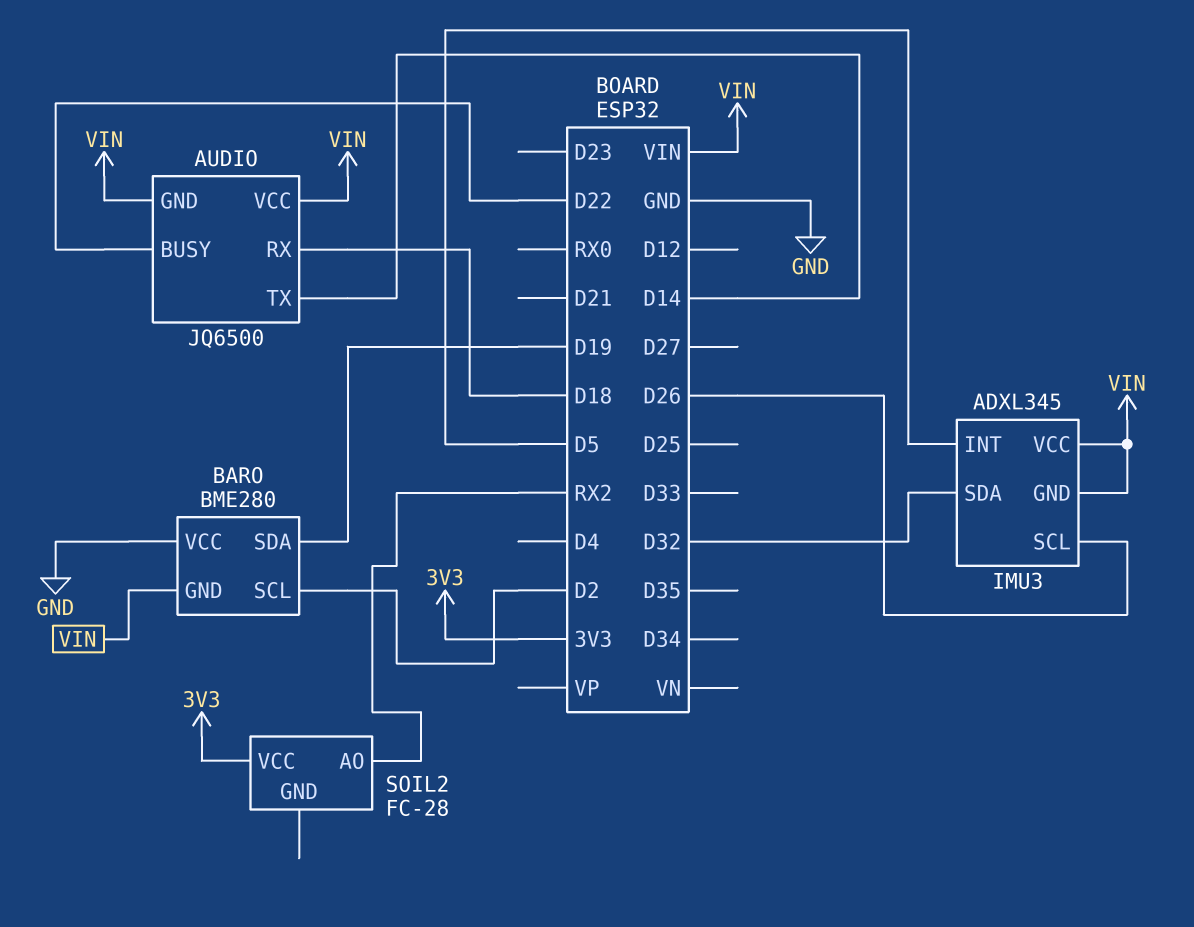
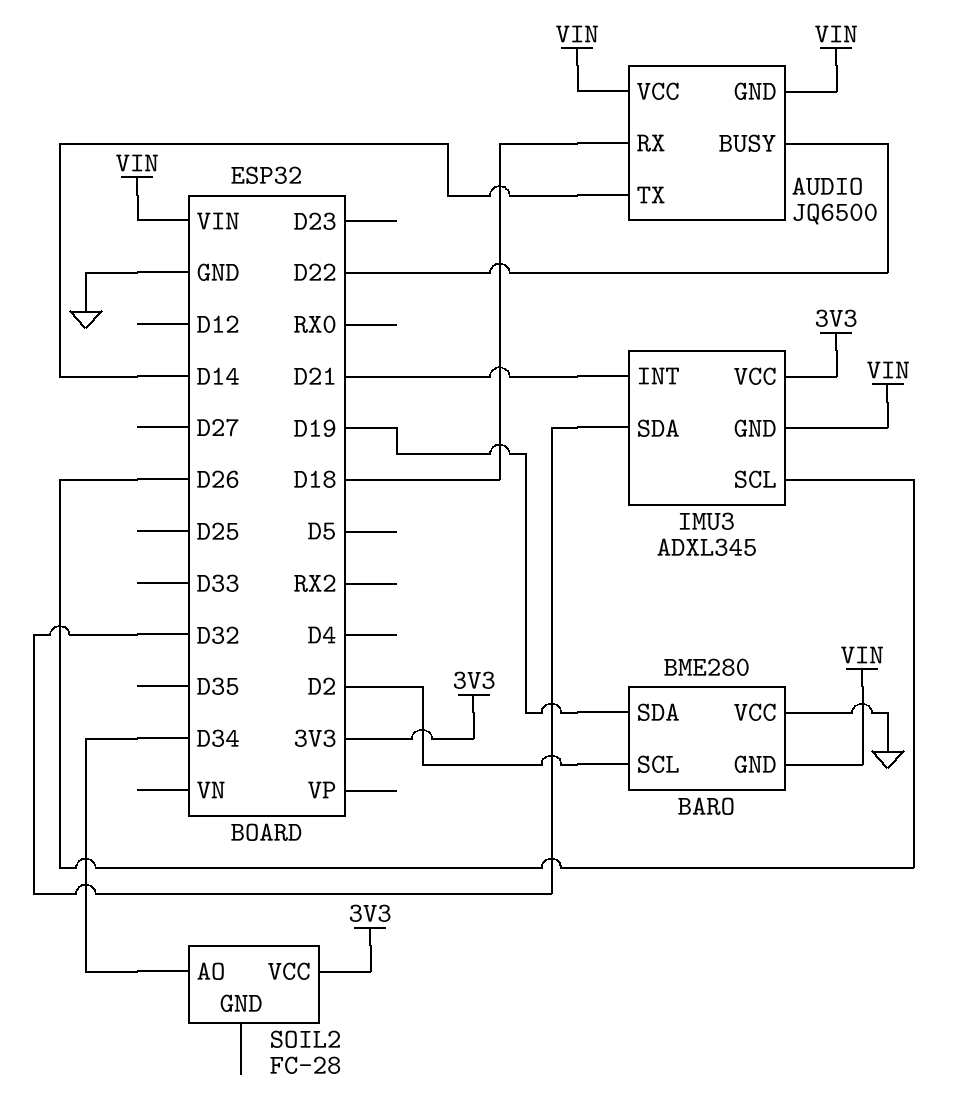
IMU3 pin INT: D5 -> D21
IMU3 pin VCC: VIN -> 3V3
SOIL2 pin AO: RX2 -> D34

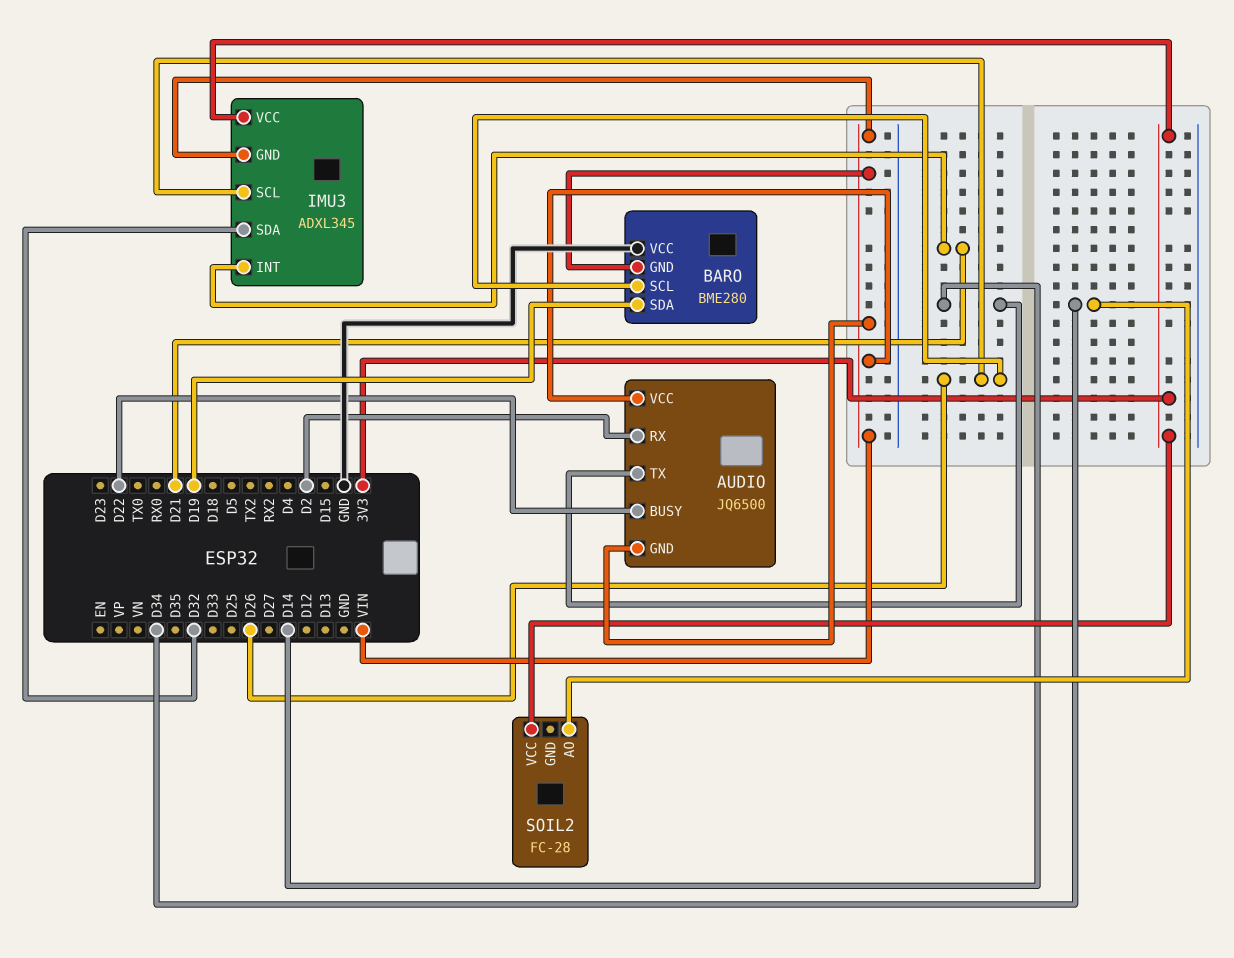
AUDIO pin RX: D18 -> D2
BARO pin SCL: D2 -> D26

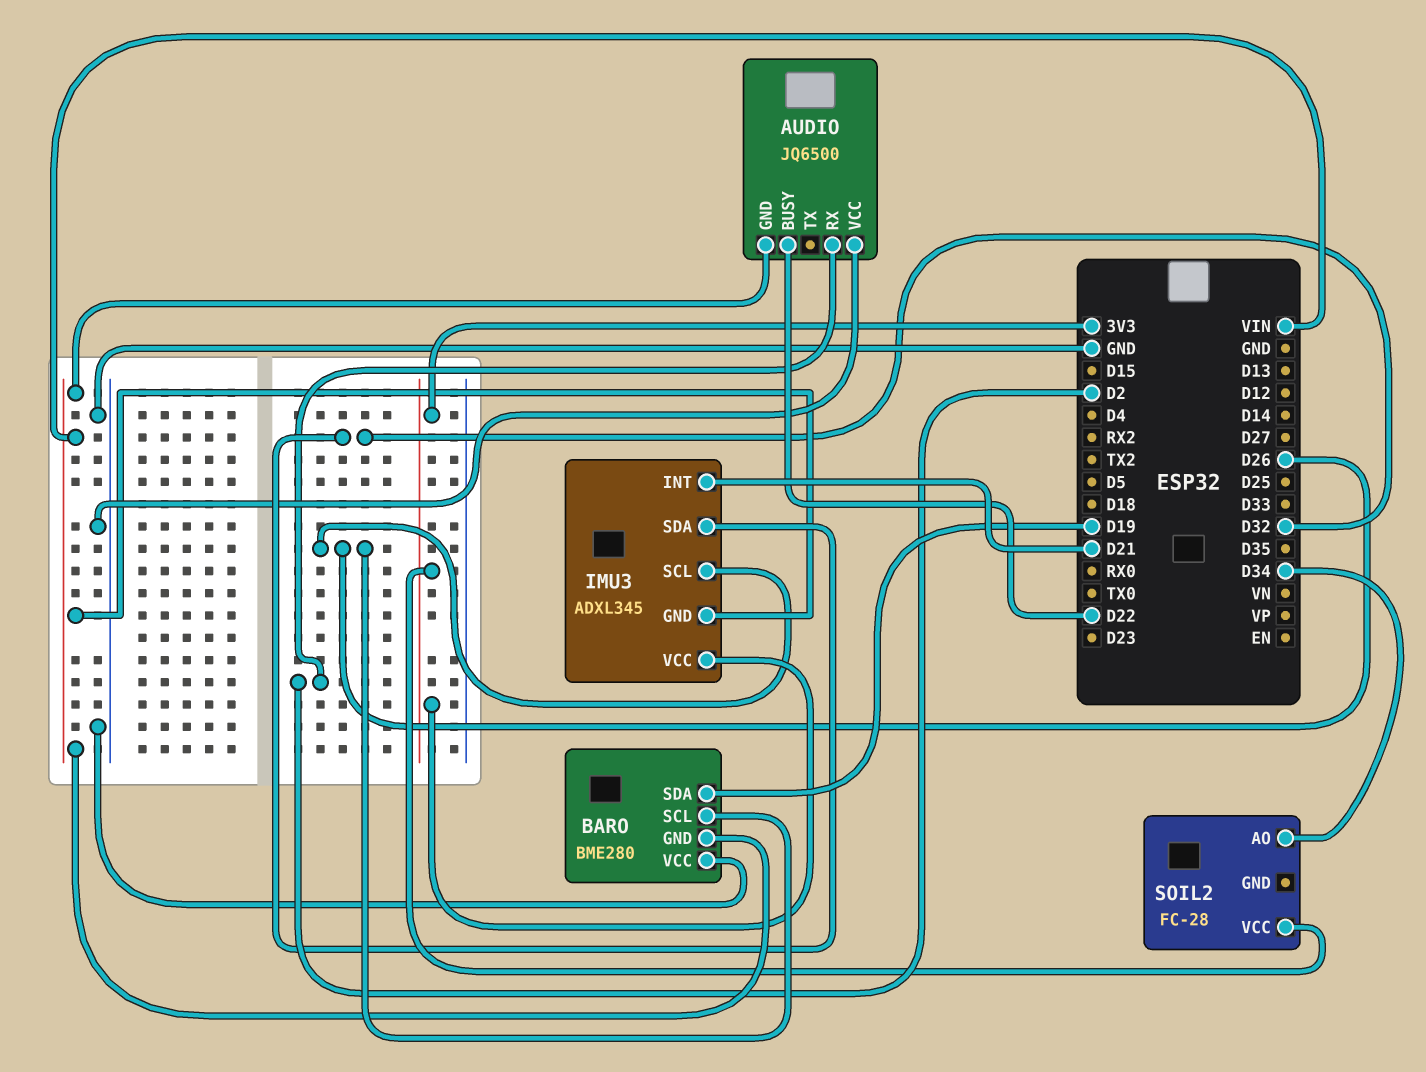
AUDIO pin TX: D14 -> none
AUDIO pin VCC: VIN -> GND

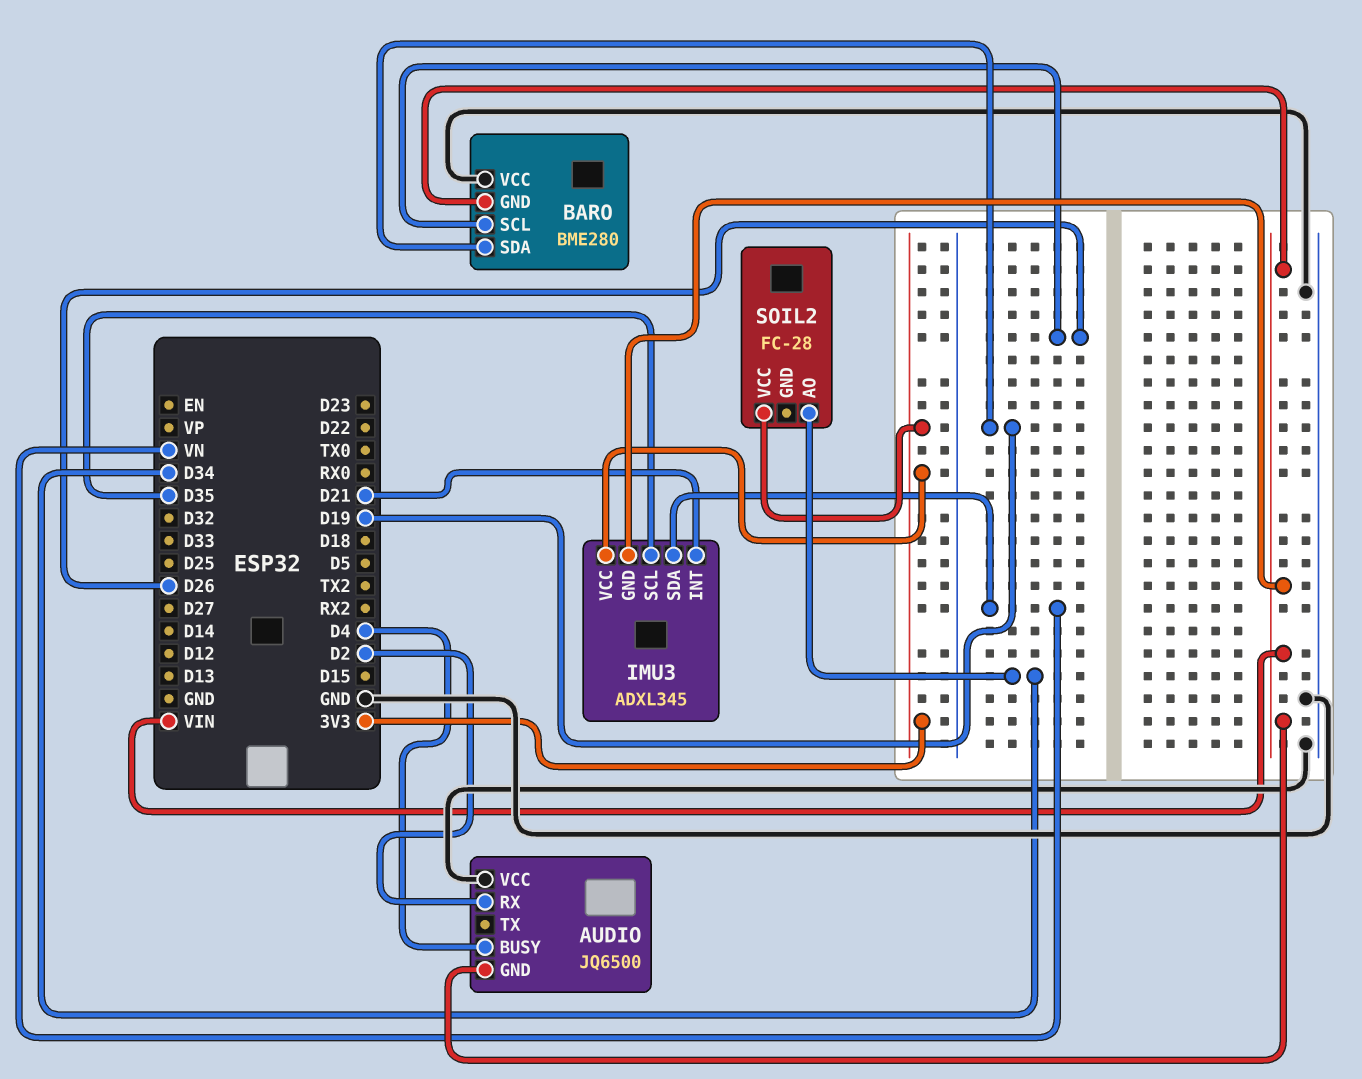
AUDIO pin BUSY: D22 -> D4
IMU3 pin SCL: D26 -> D35
IMU3 pin SDA: D32 -> VN

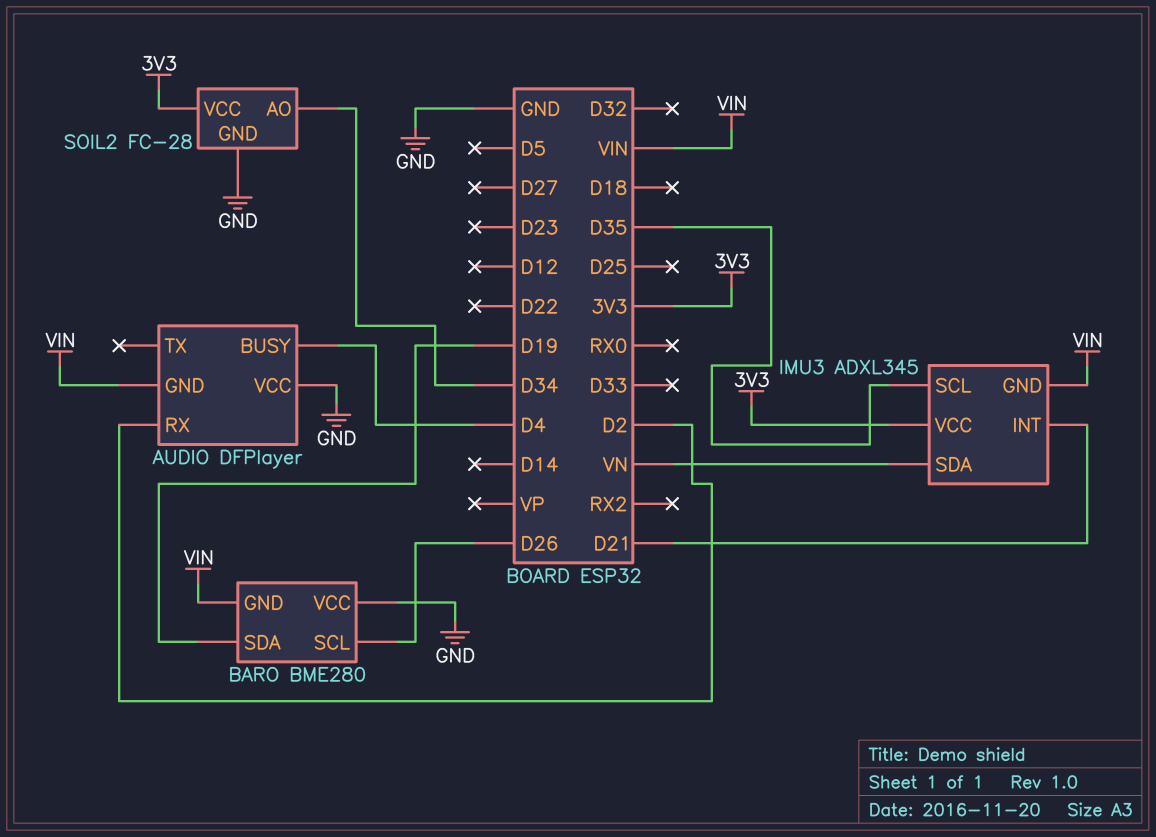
AUDIO: JQ6500 -> DFPlayer
SOIL2 pin GND: none -> GND

